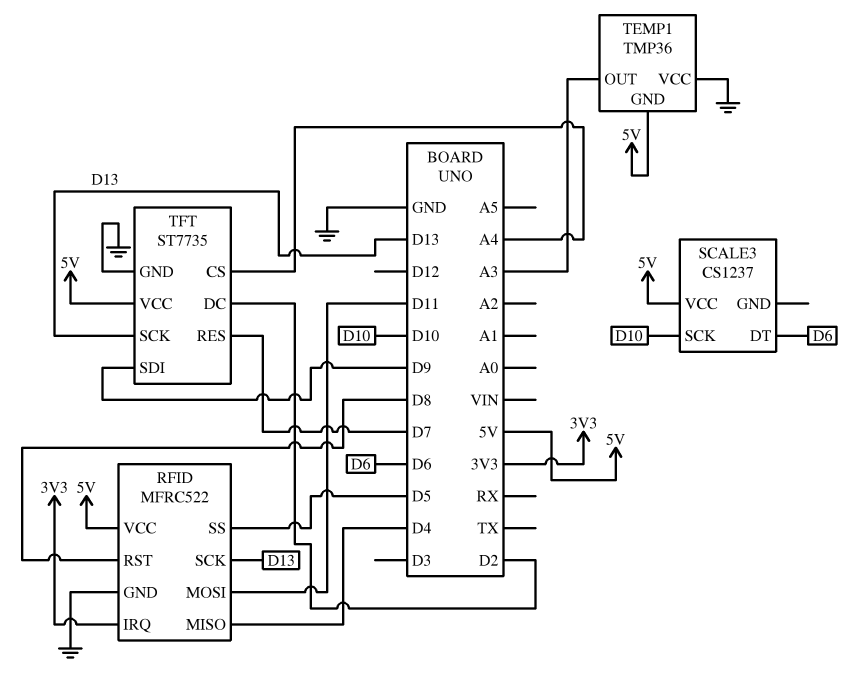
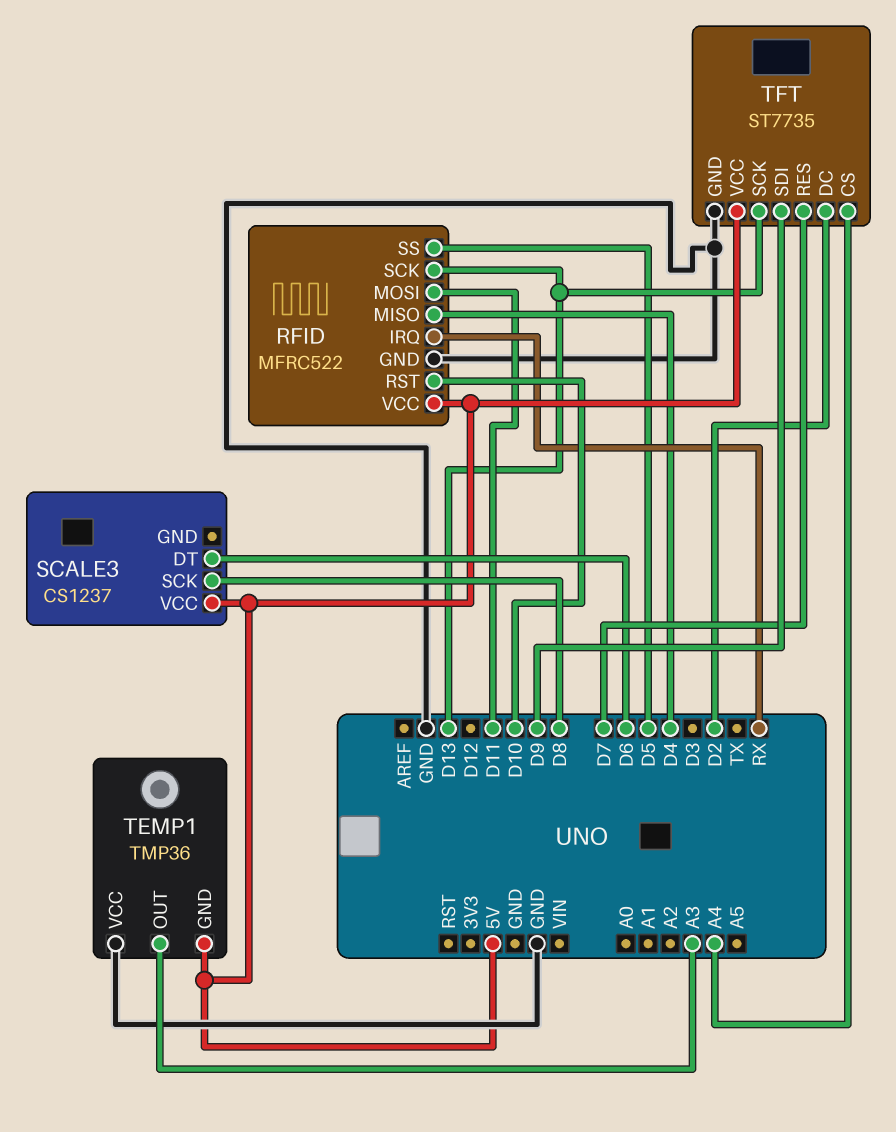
RFID pin IRQ: 3V3 -> RX
RFID pin RST: D8 -> D10
SCALE3 pin SCK: D10 -> D8

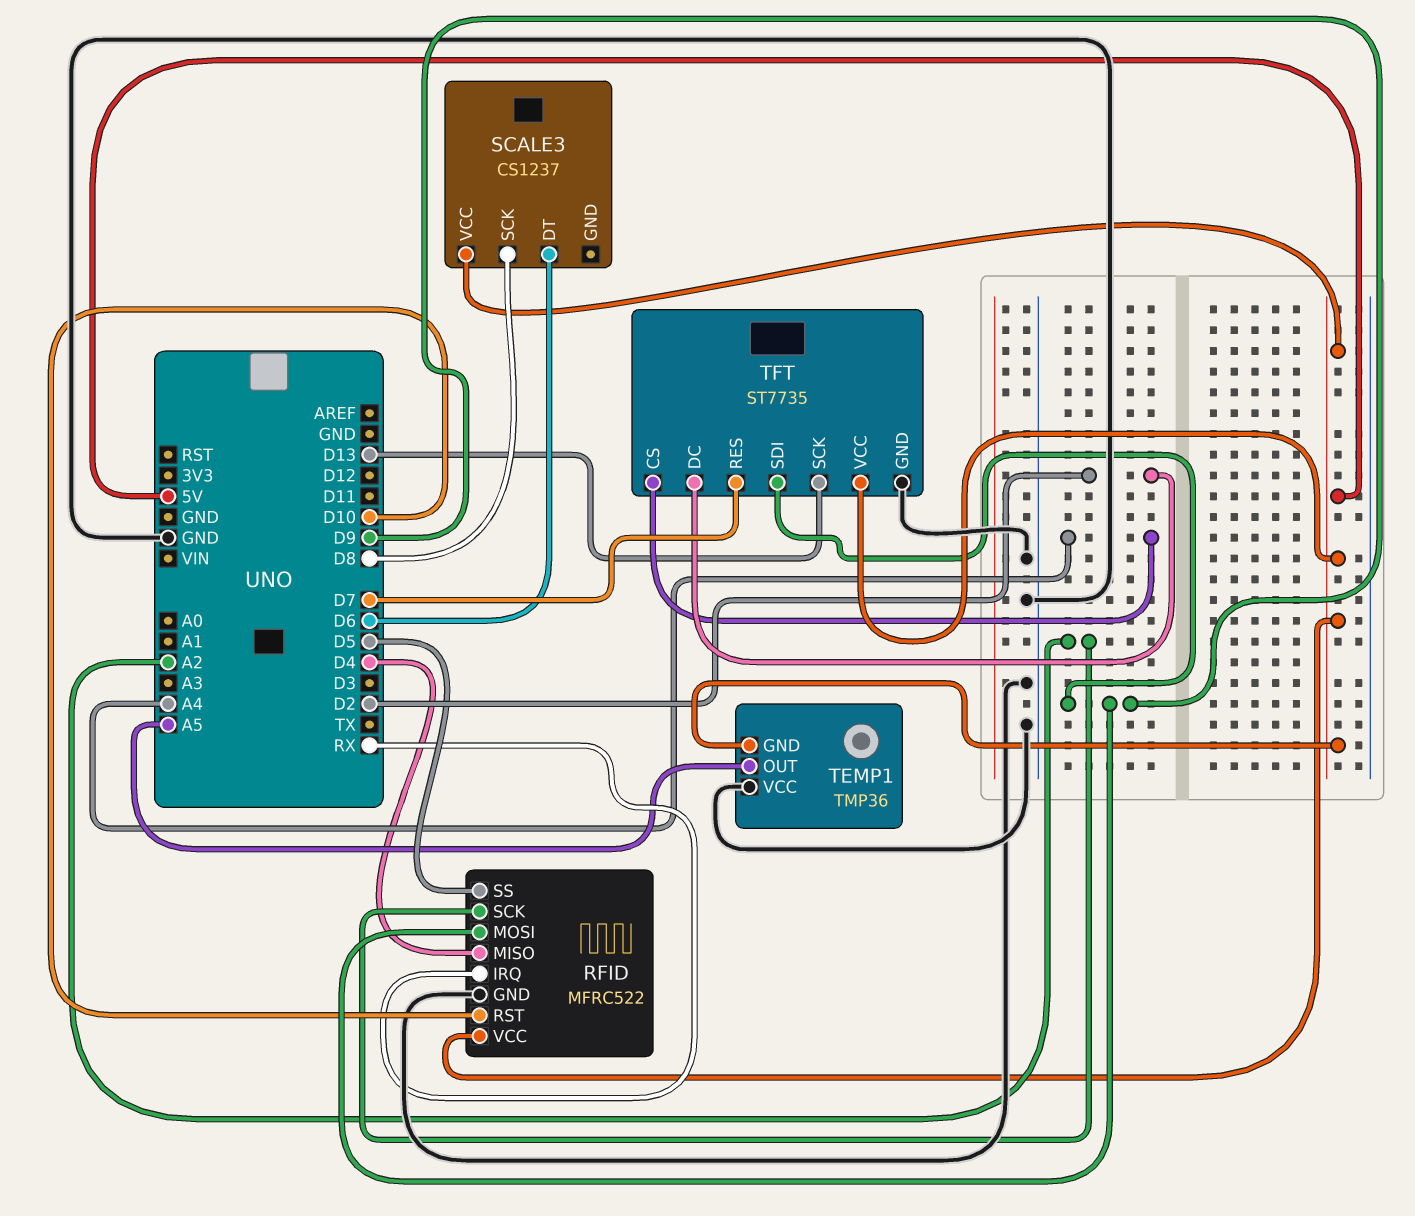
RFID pin MOSI: D11 -> D9
RFID pin SCK: D13 -> A2
TEMP1 pin OUT: A3 -> A5

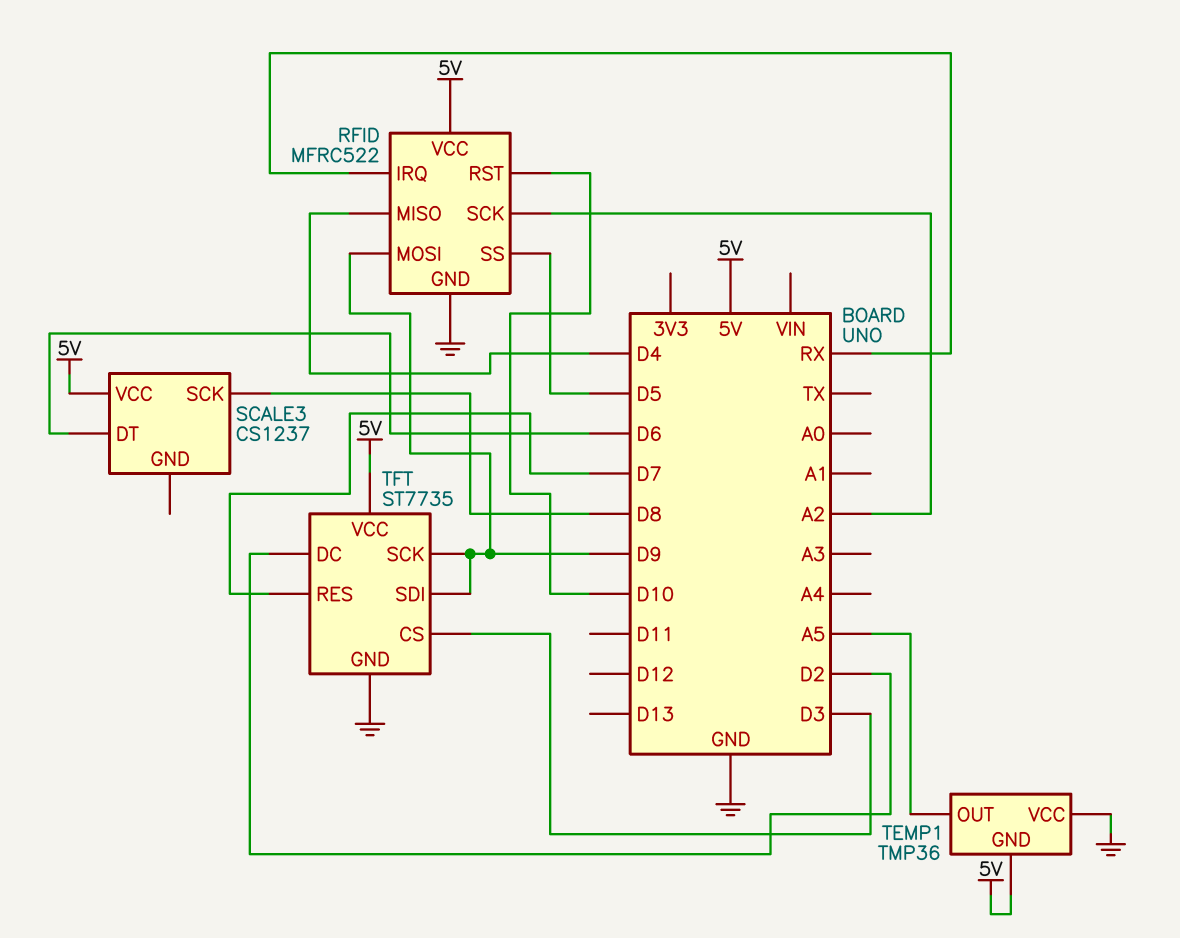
TFT pin CS: A4 -> D3
TFT pin SCK: D13 -> D9

